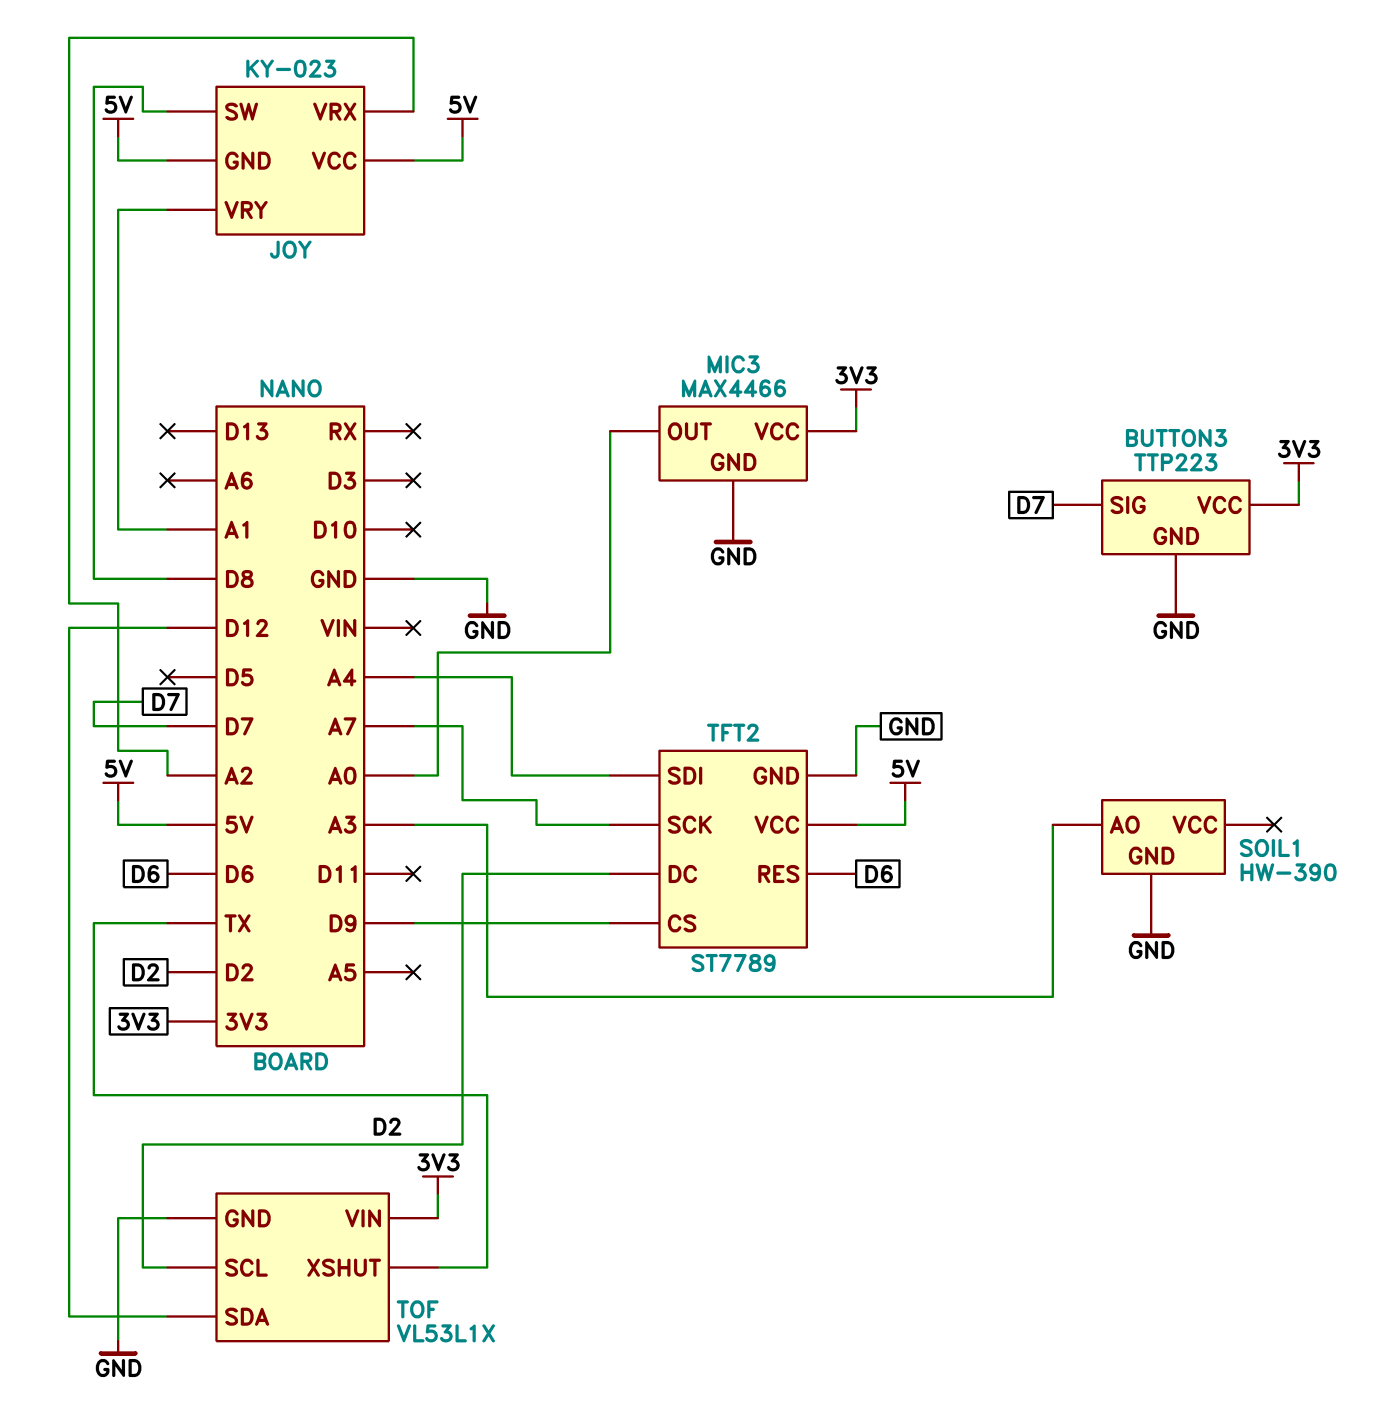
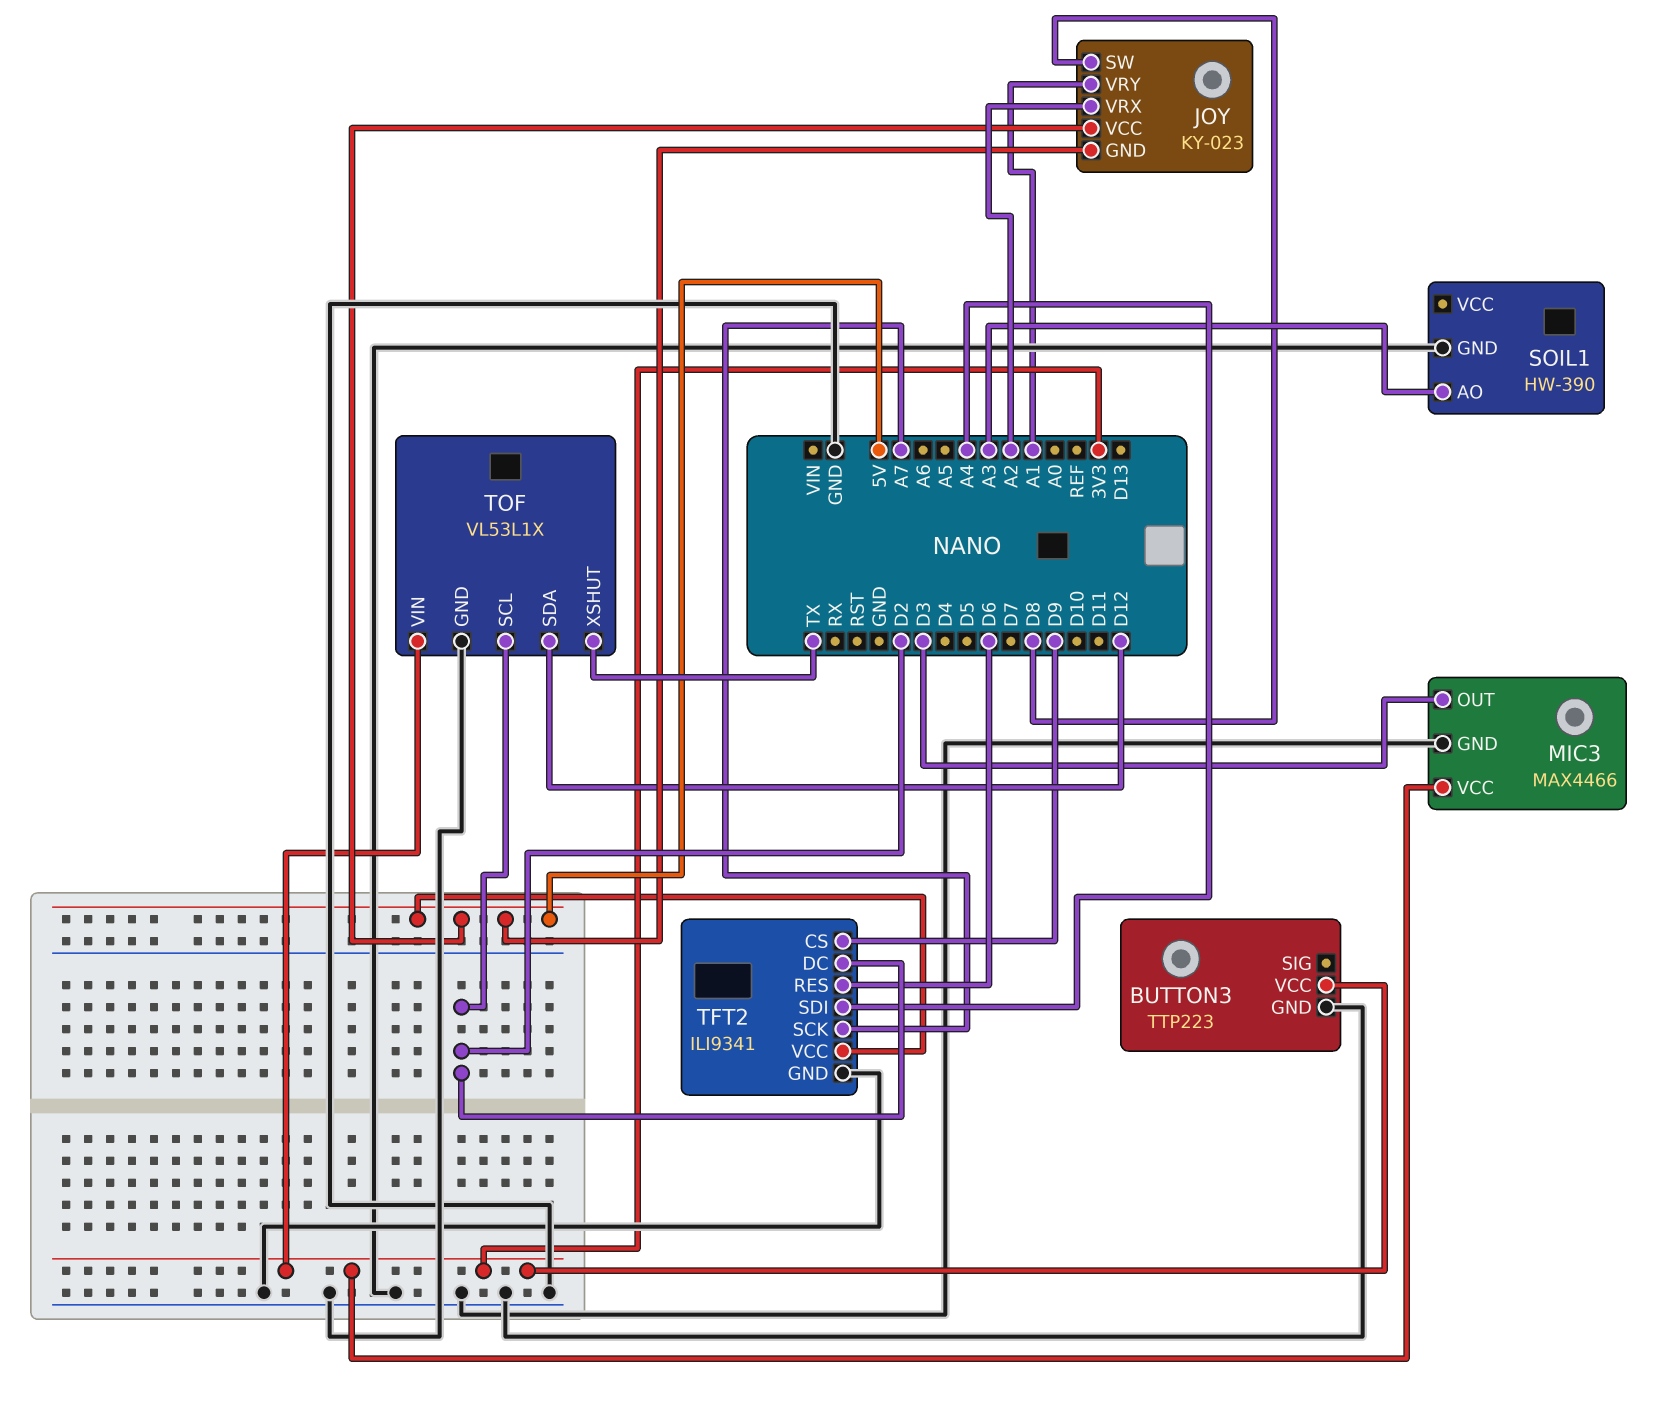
BUTTON3 pin SIG: D7 -> none
MIC3 pin OUT: A0 -> D3
TFT2: ST7789 -> ILI9341

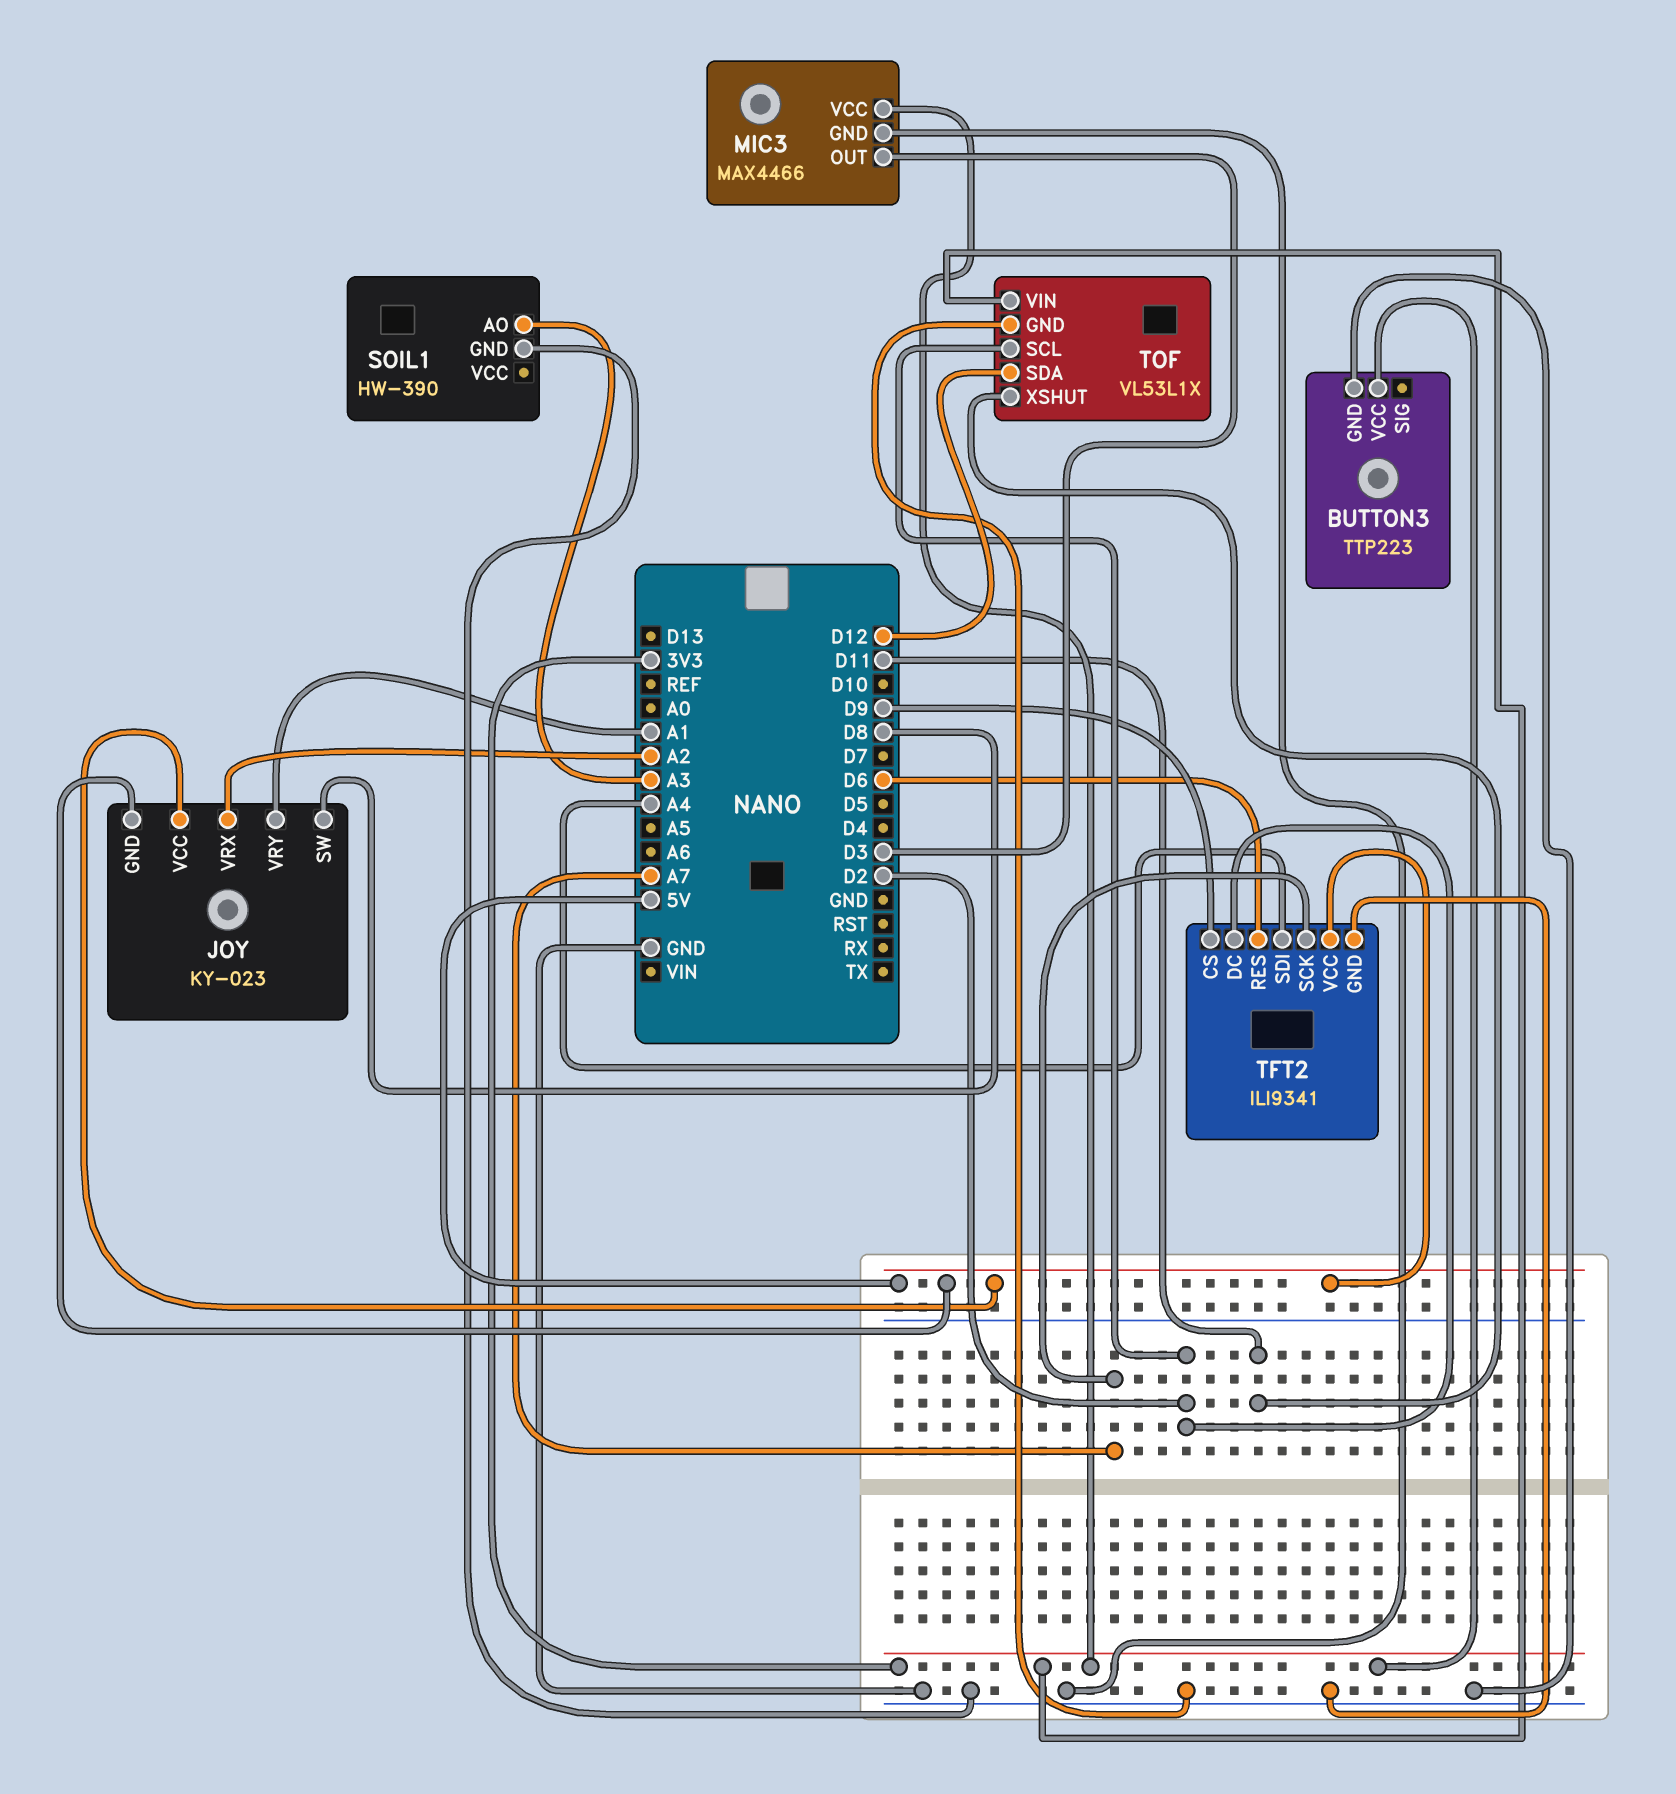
TOF pin XSHUT: TX -> D11

